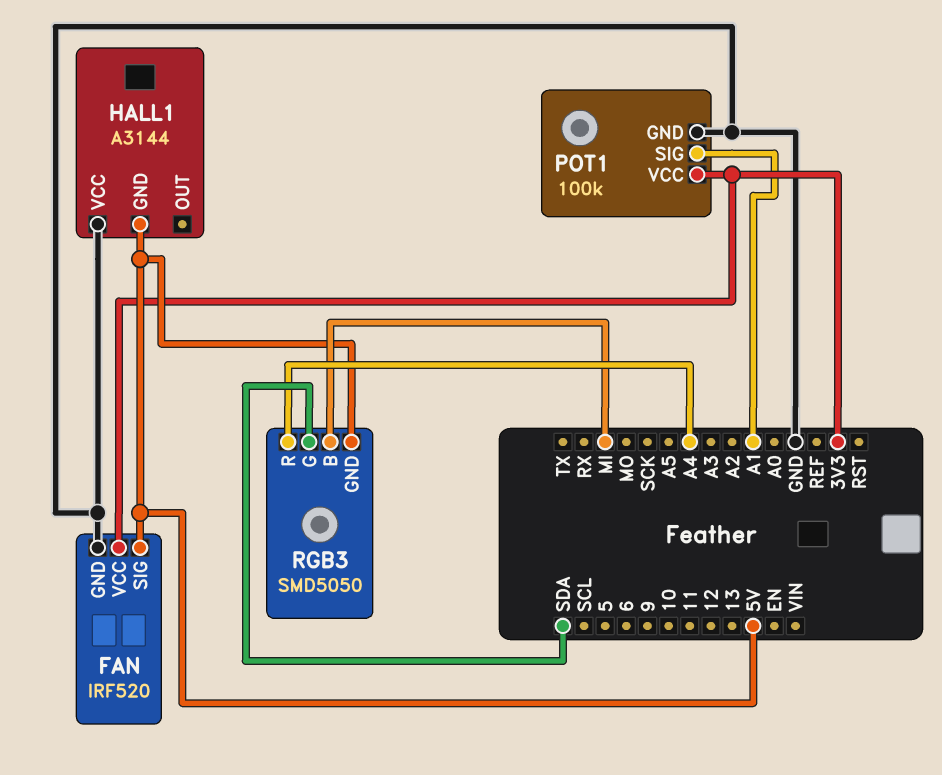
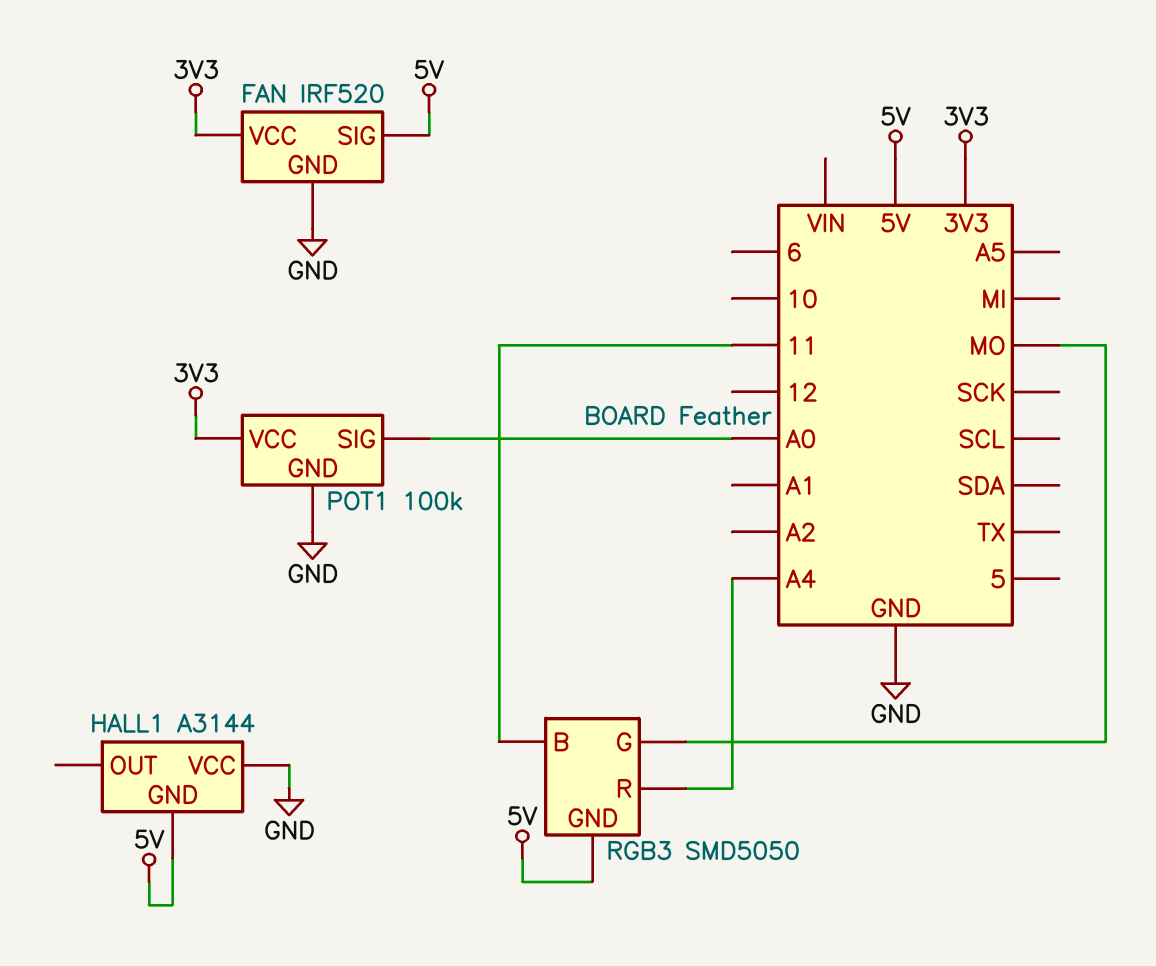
POT1 pin SIG: A1 -> A0
RGB3 pin B: MI -> 11
RGB3 pin G: SDA -> MO

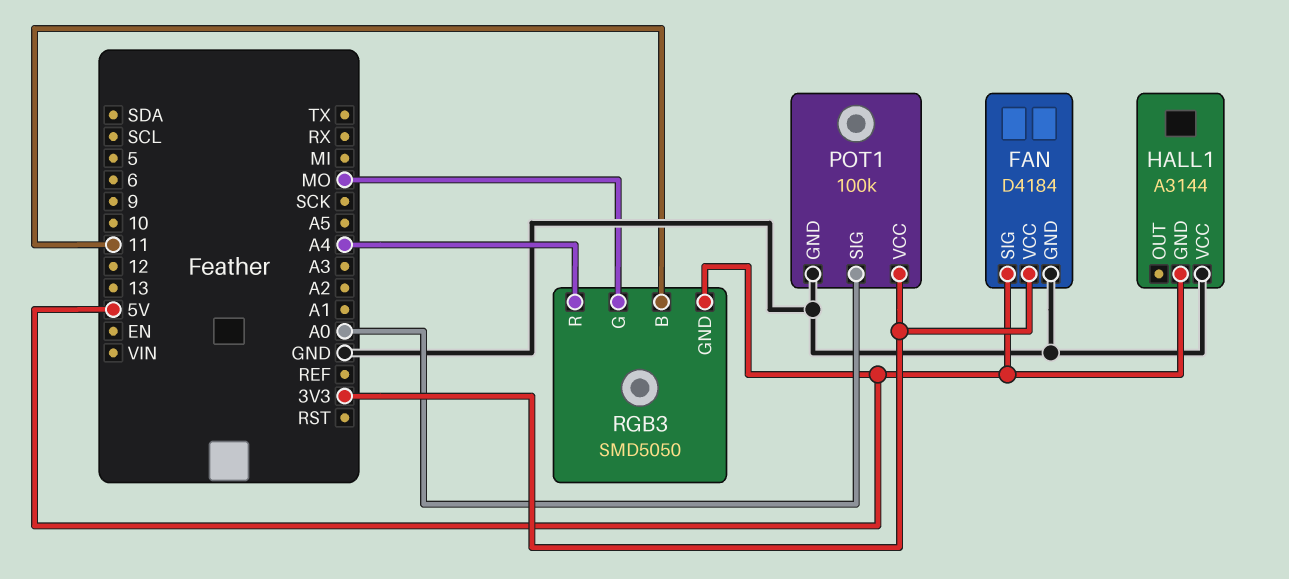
FAN: IRF520 -> D4184

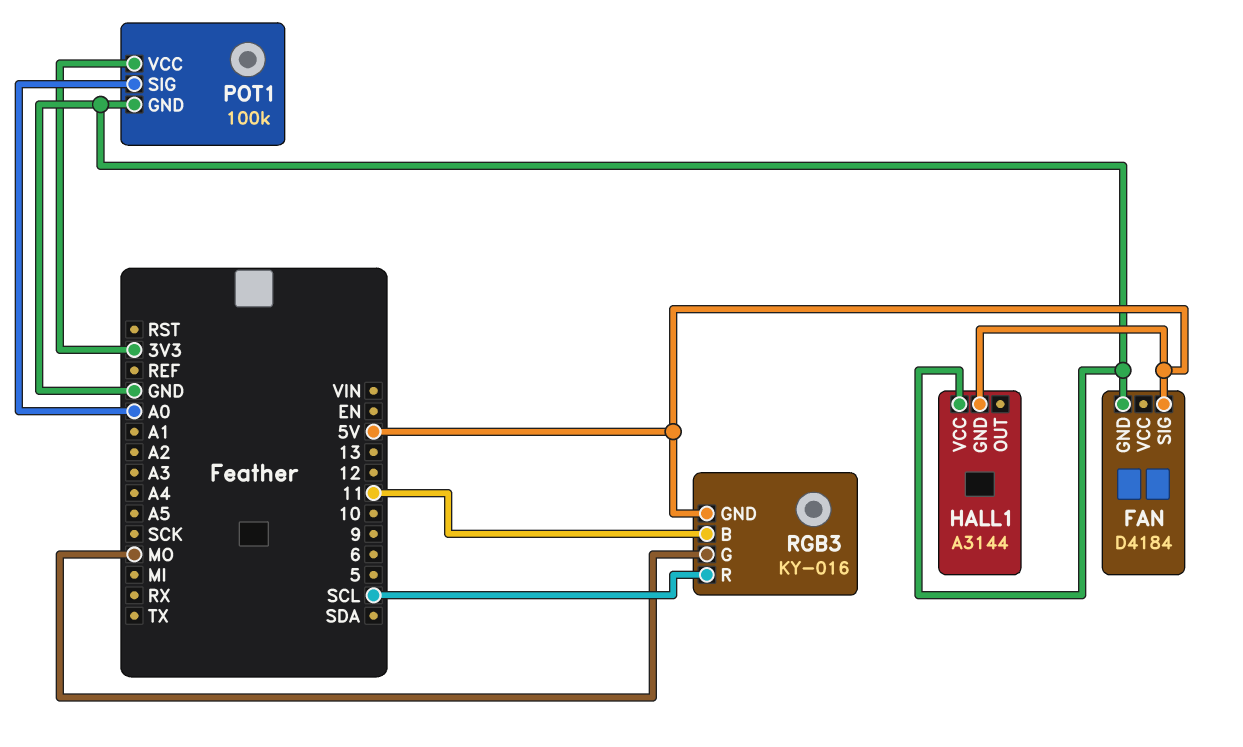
FAN pin VCC: 3V3 -> none
RGB3: SMD5050 -> KY-016
RGB3 pin R: A4 -> SCL

